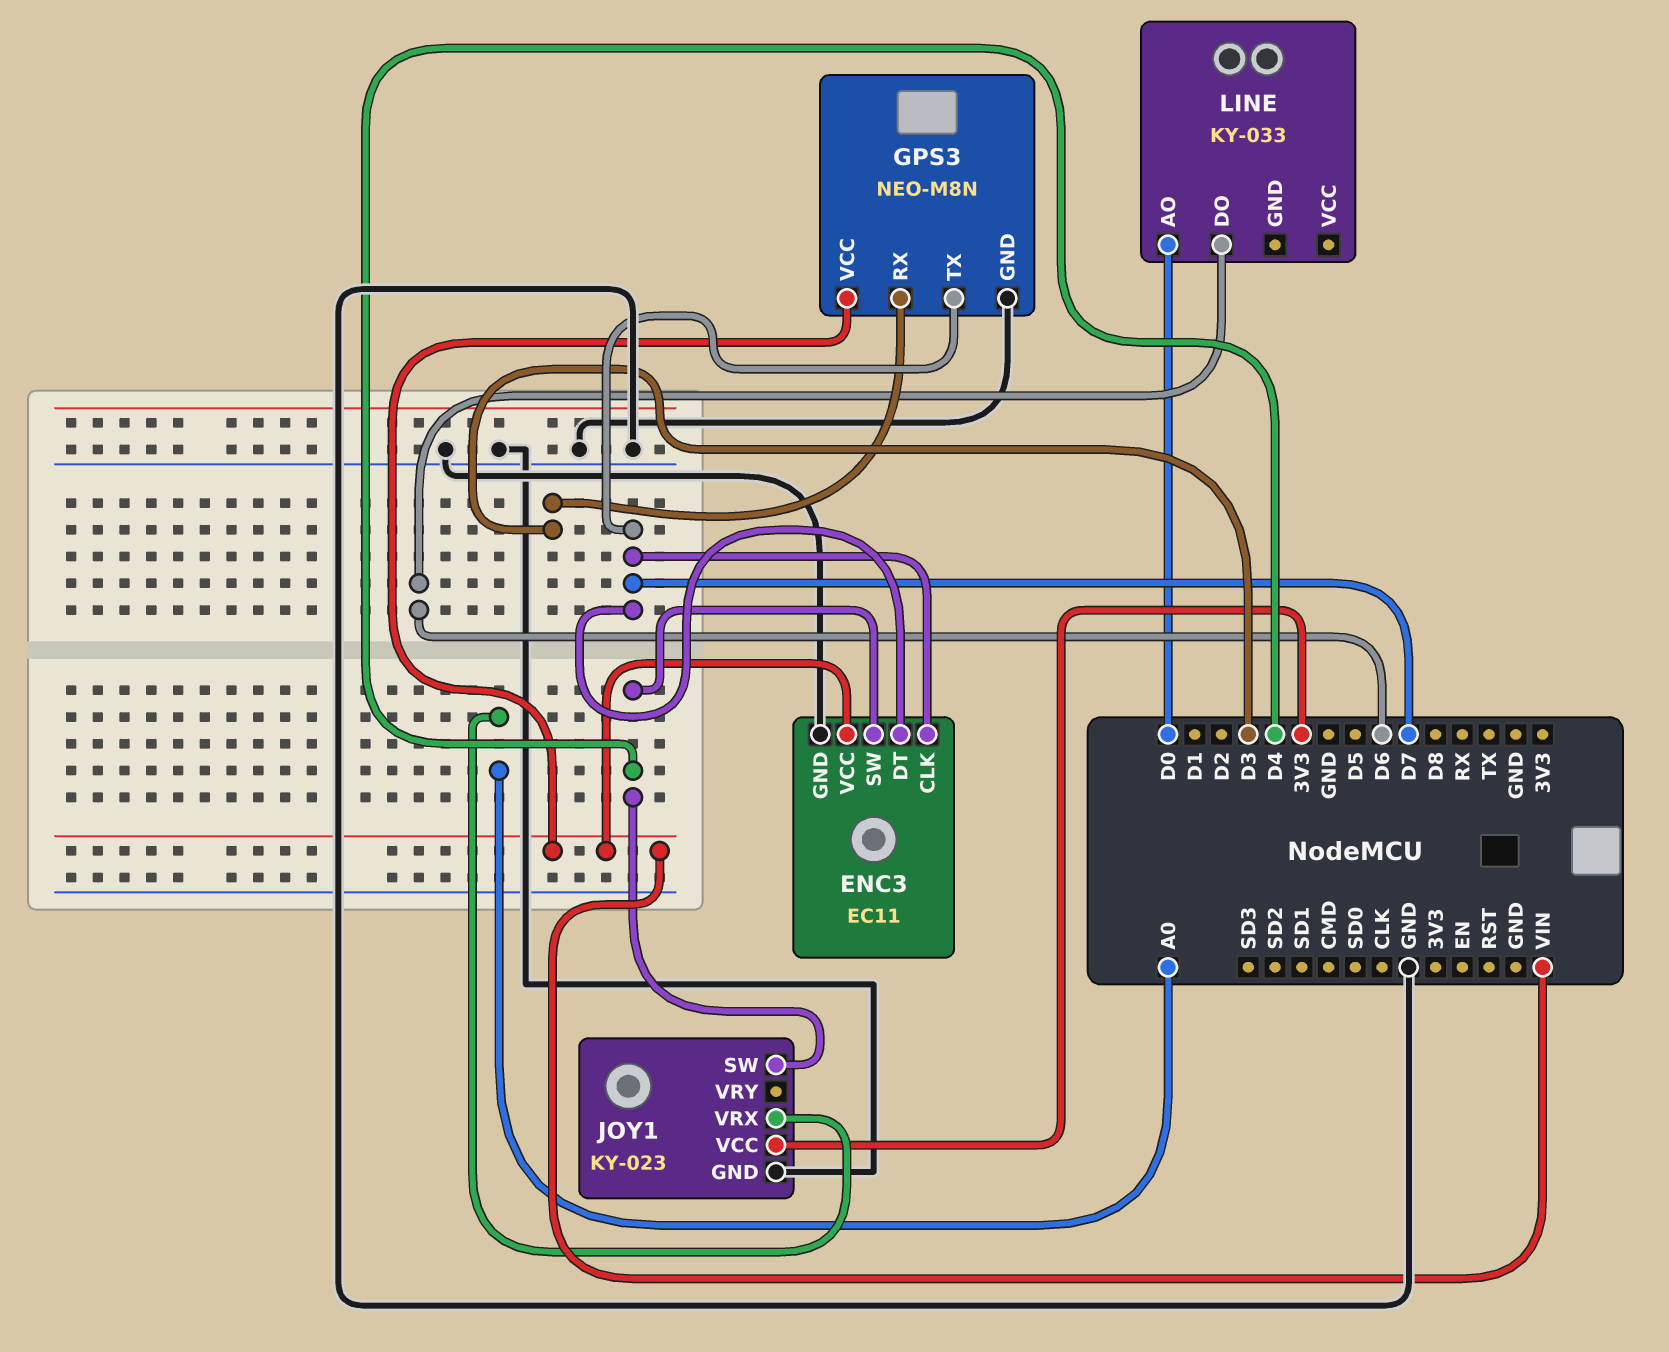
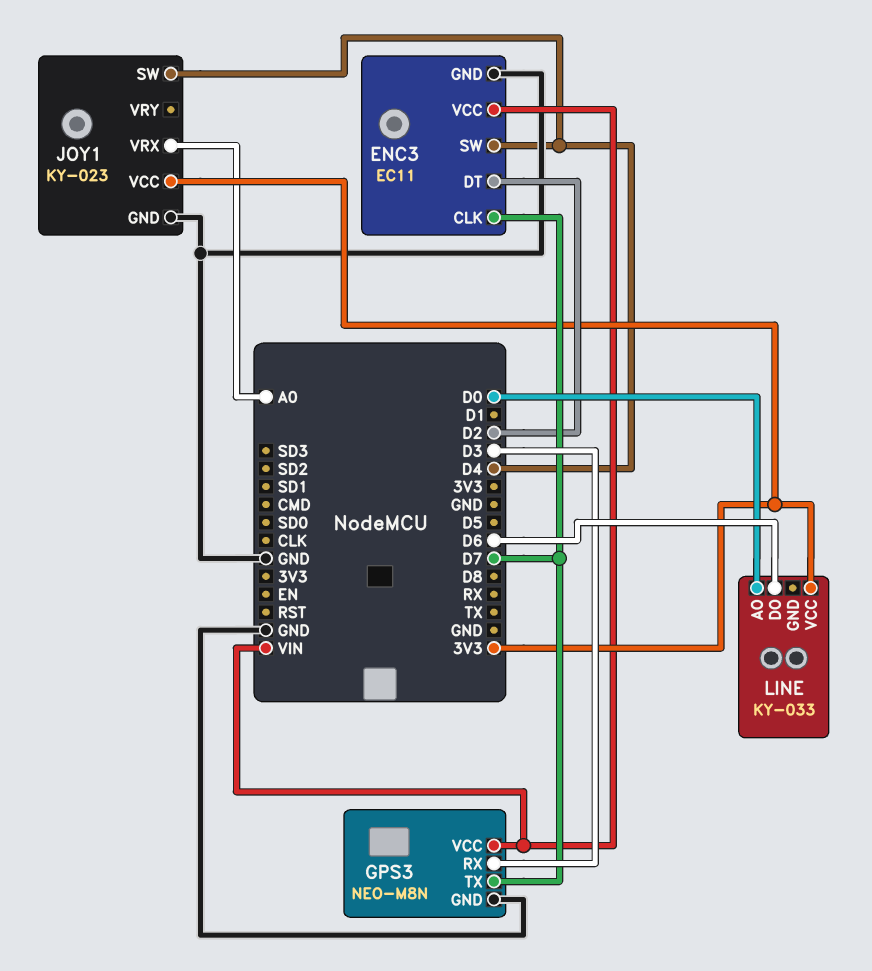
ENC3 pin DT: D7 -> D2
LINE pin VCC: none -> 3V3

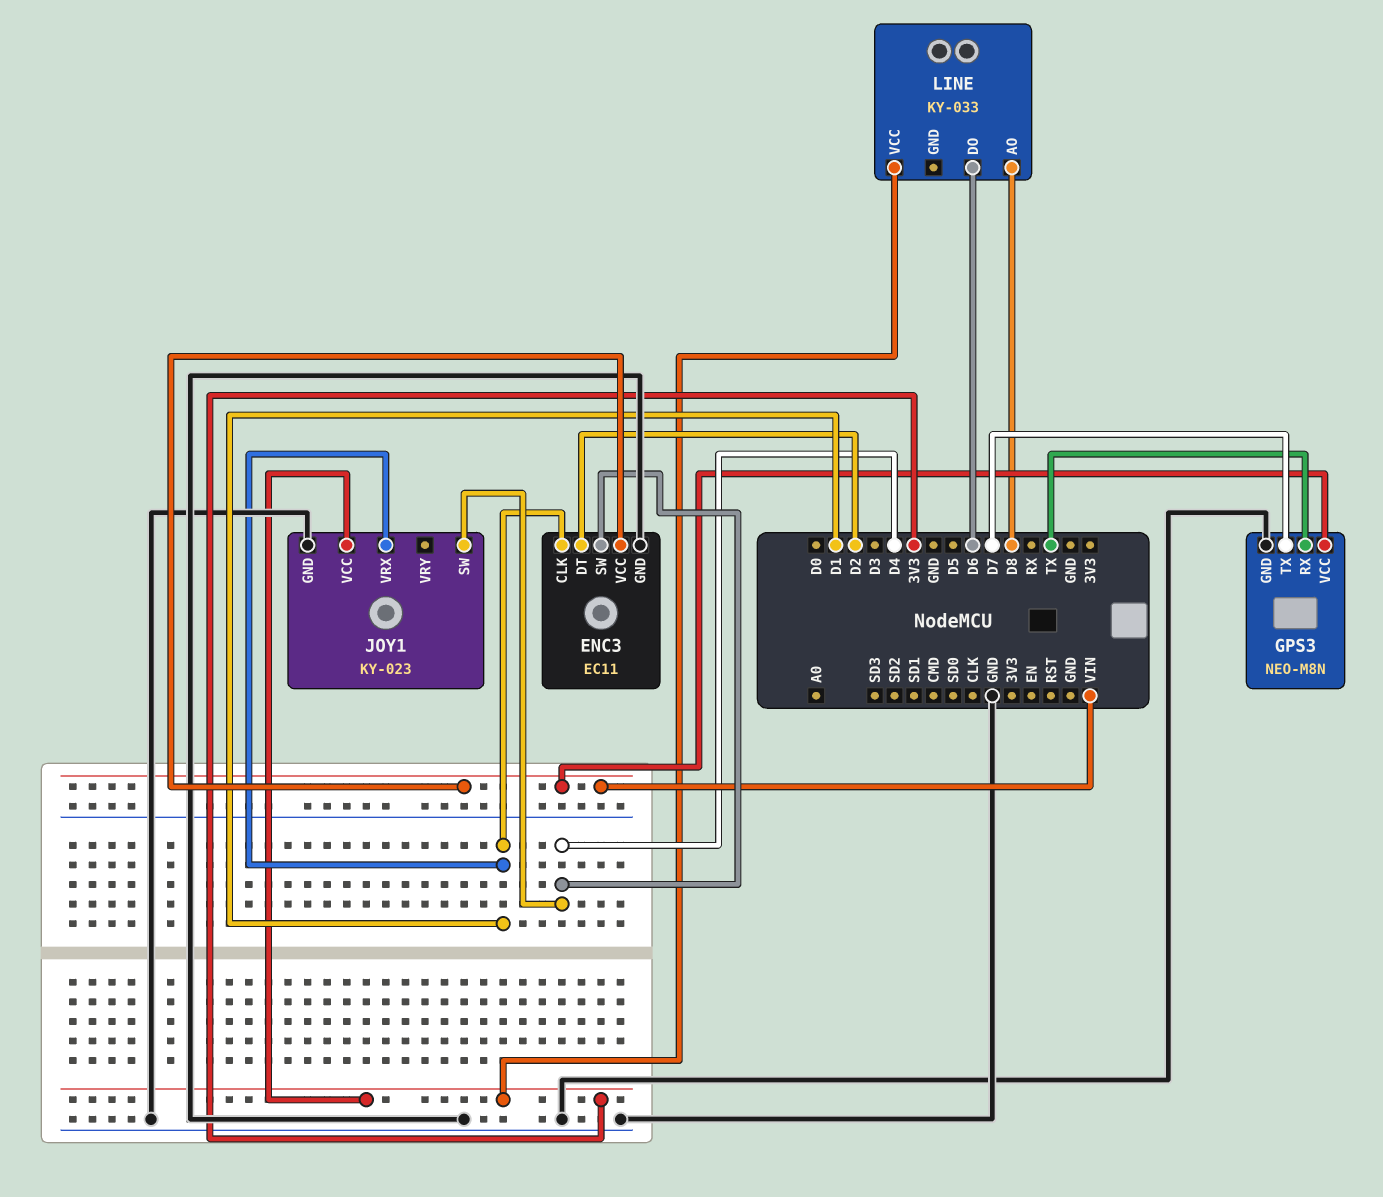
ENC3 pin CLK: D7 -> D1
GPS3 pin RX: D3 -> TX
JOY1 pin VRX: A0 -> D1
LINE pin AO: D0 -> D8

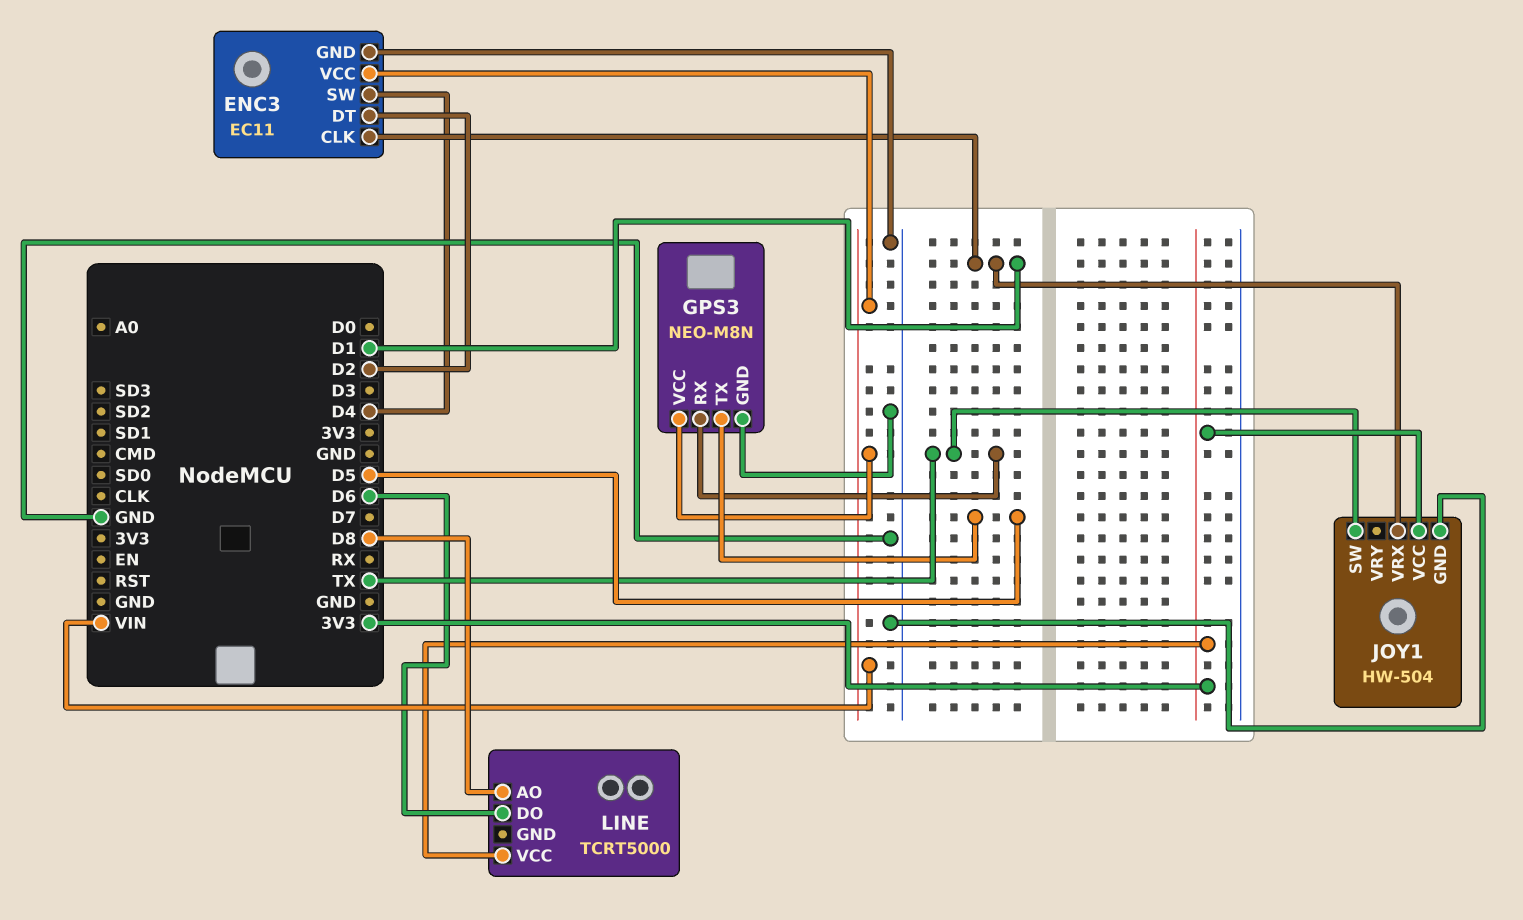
GPS3 pin TX: D7 -> D5
JOY1: KY-023 -> HW-504
JOY1 pin SW: D4 -> TX
LINE: KY-033 -> TCRT5000

